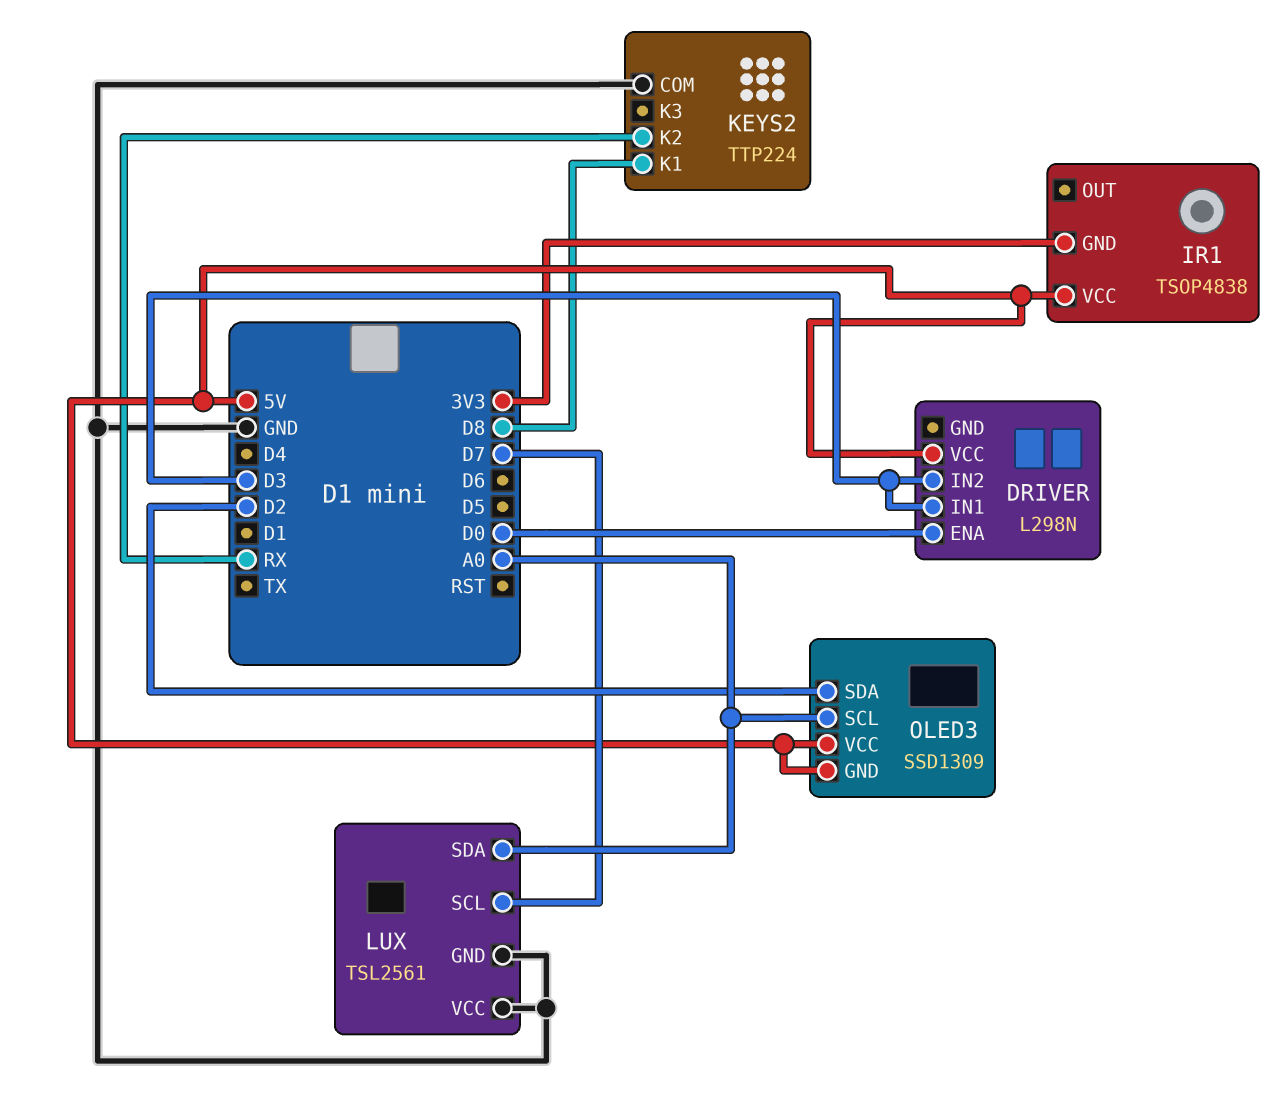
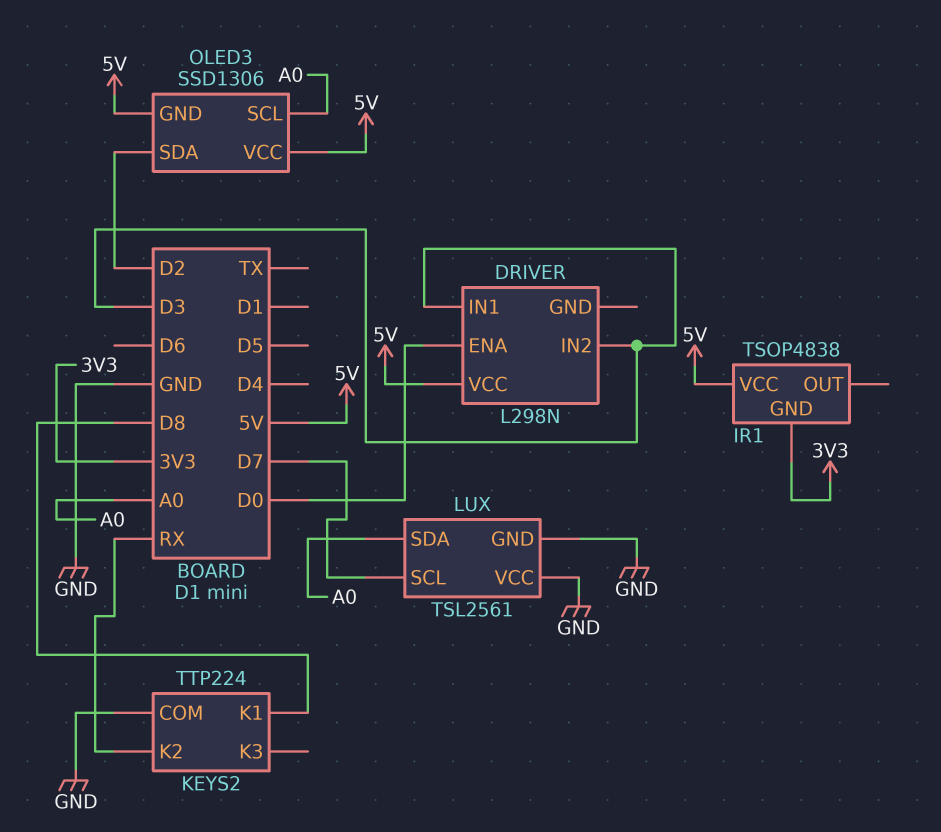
OLED3: SSD1309 -> SSD1306

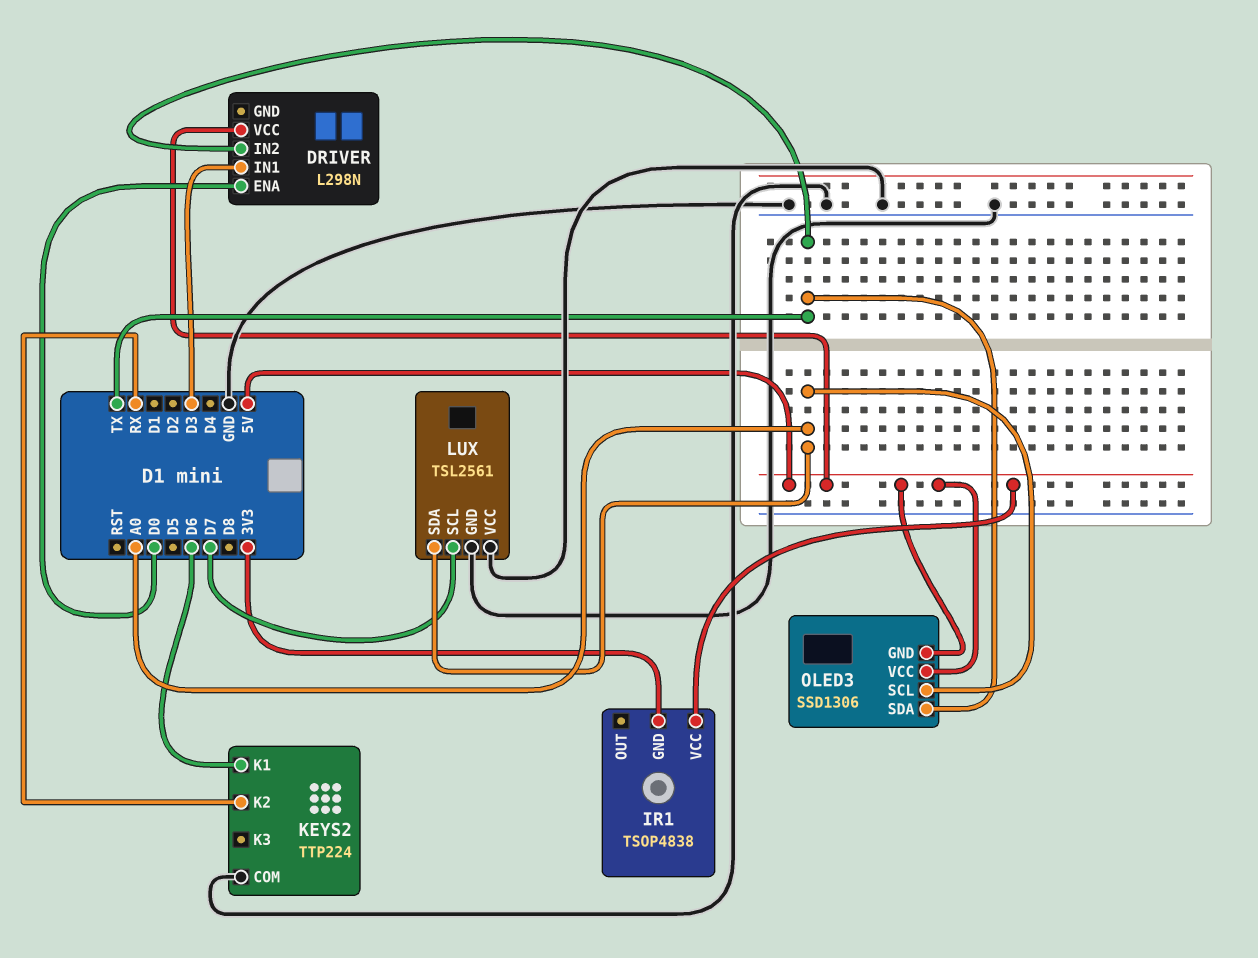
DRIVER pin IN2: D3 -> TX
KEYS2 pin K1: D8 -> D6
OLED3 pin SDA: D2 -> TX

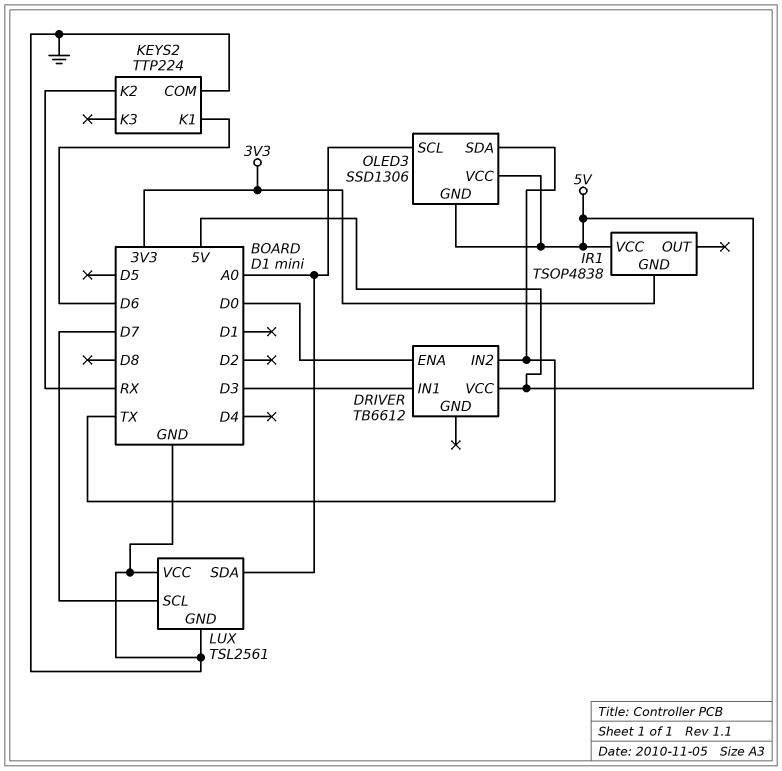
DRIVER: L298N -> TB6612

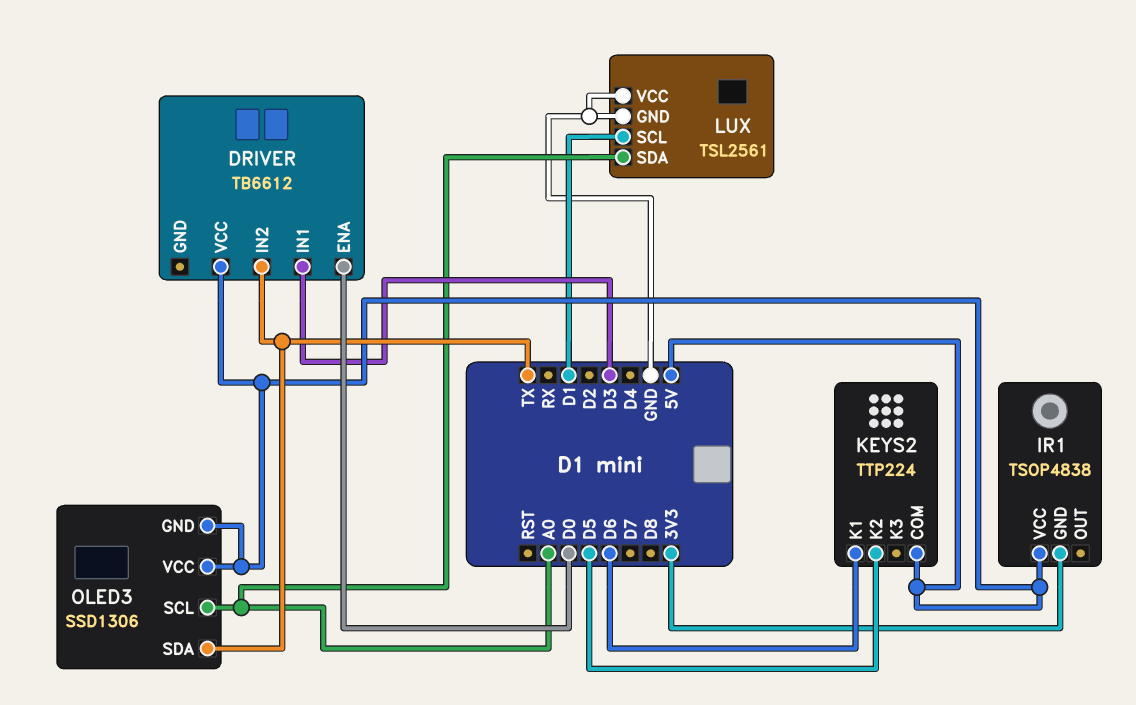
KEYS2 pin COM: GND -> 5V
KEYS2 pin K2: RX -> D5
LUX pin SCL: D7 -> D1

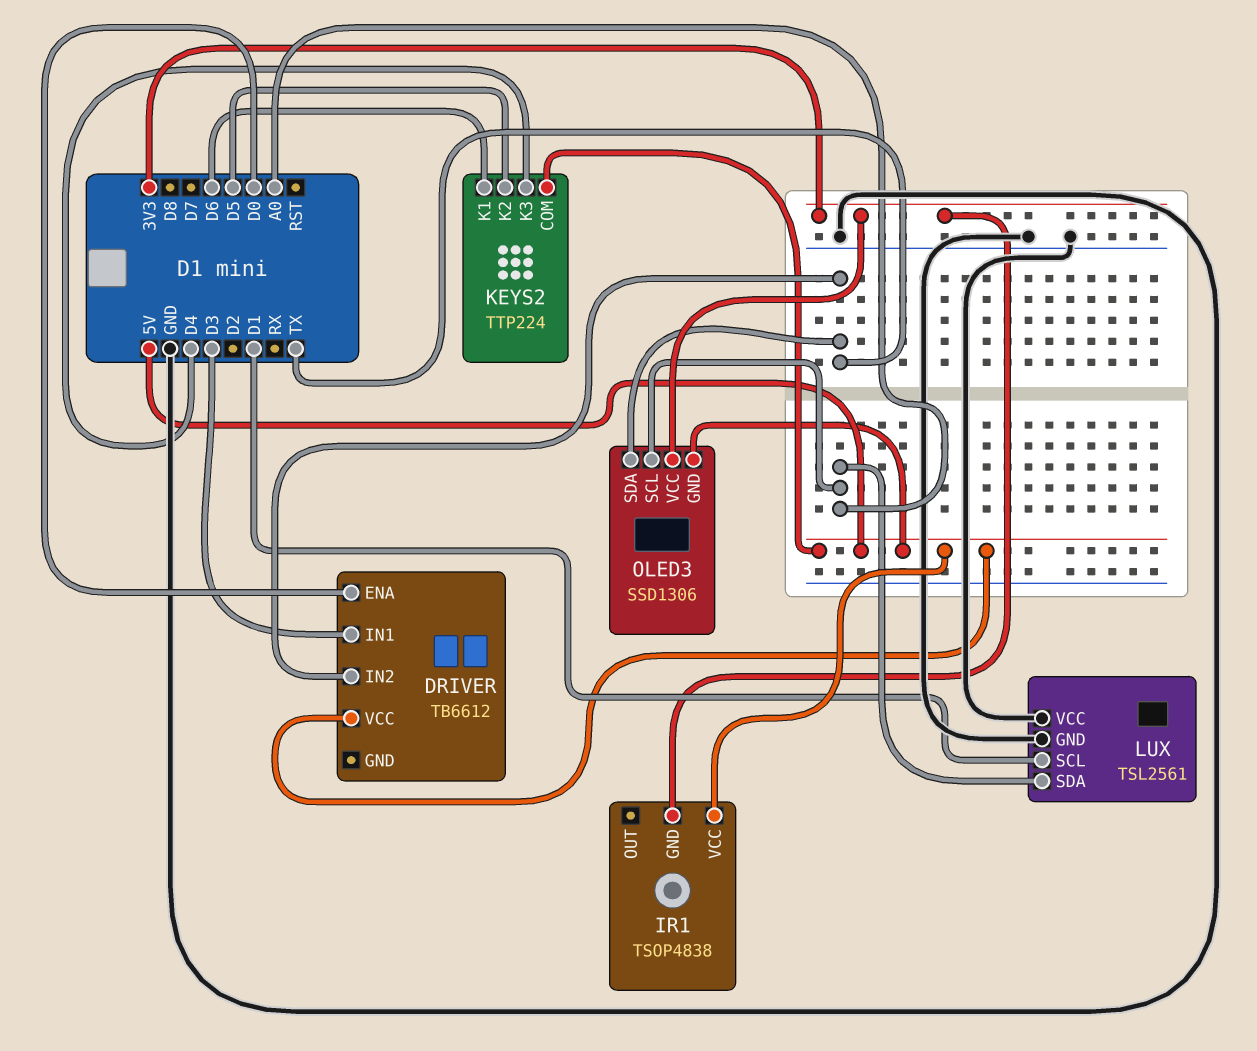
KEYS2 pin K3: none -> D4
OLED3 pin VCC: 5V -> 3V3

